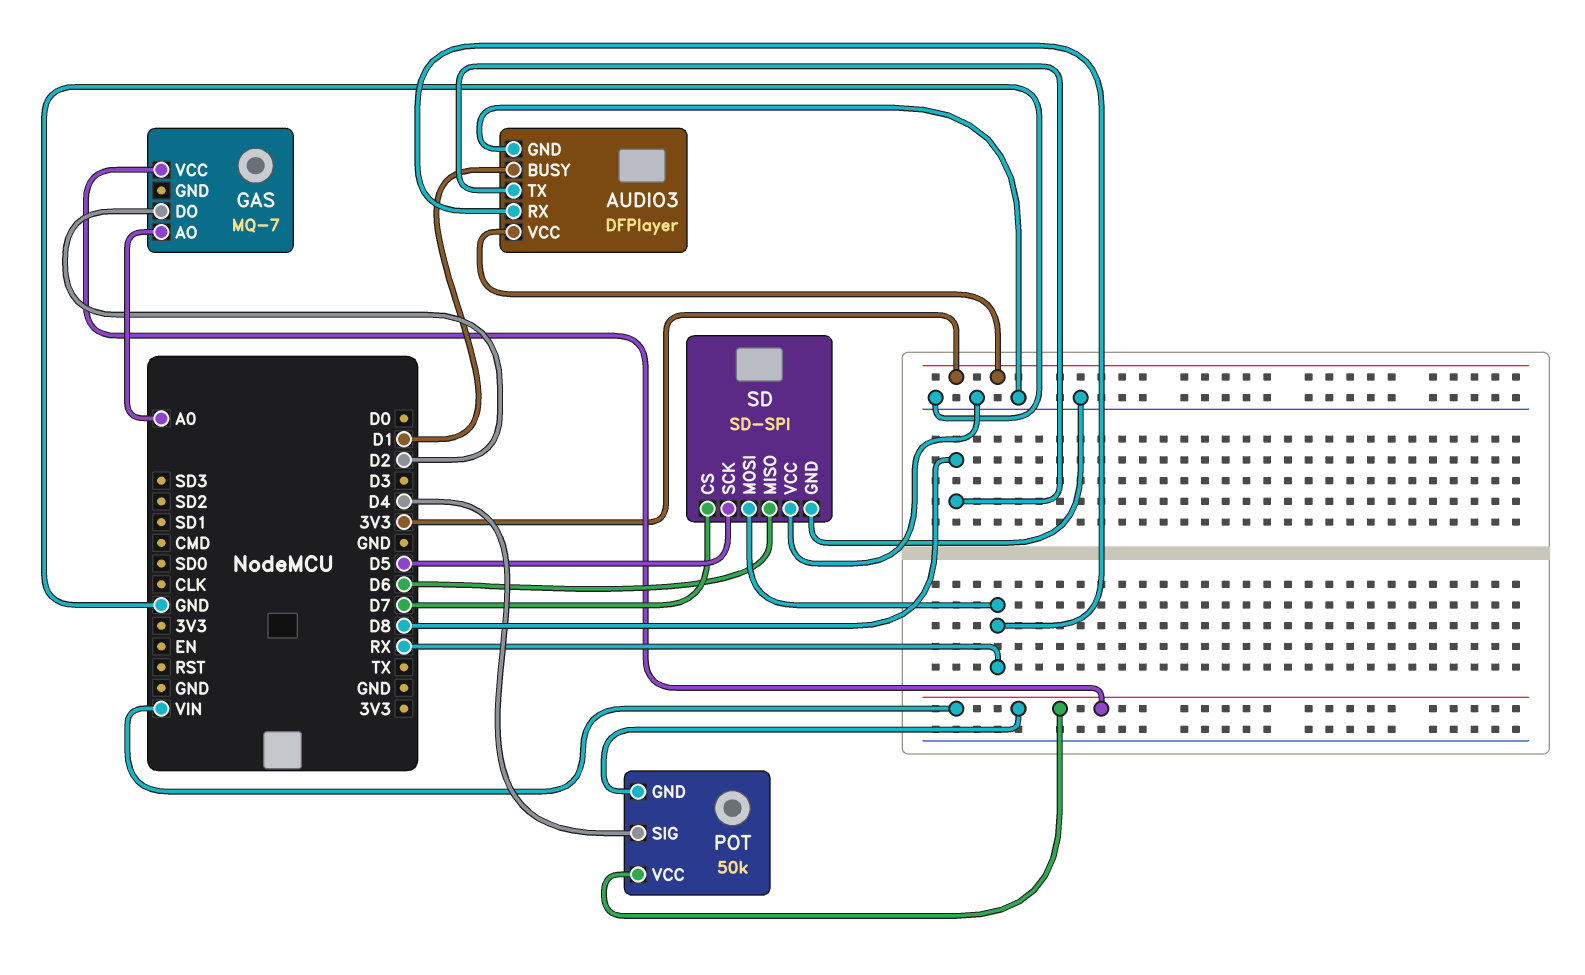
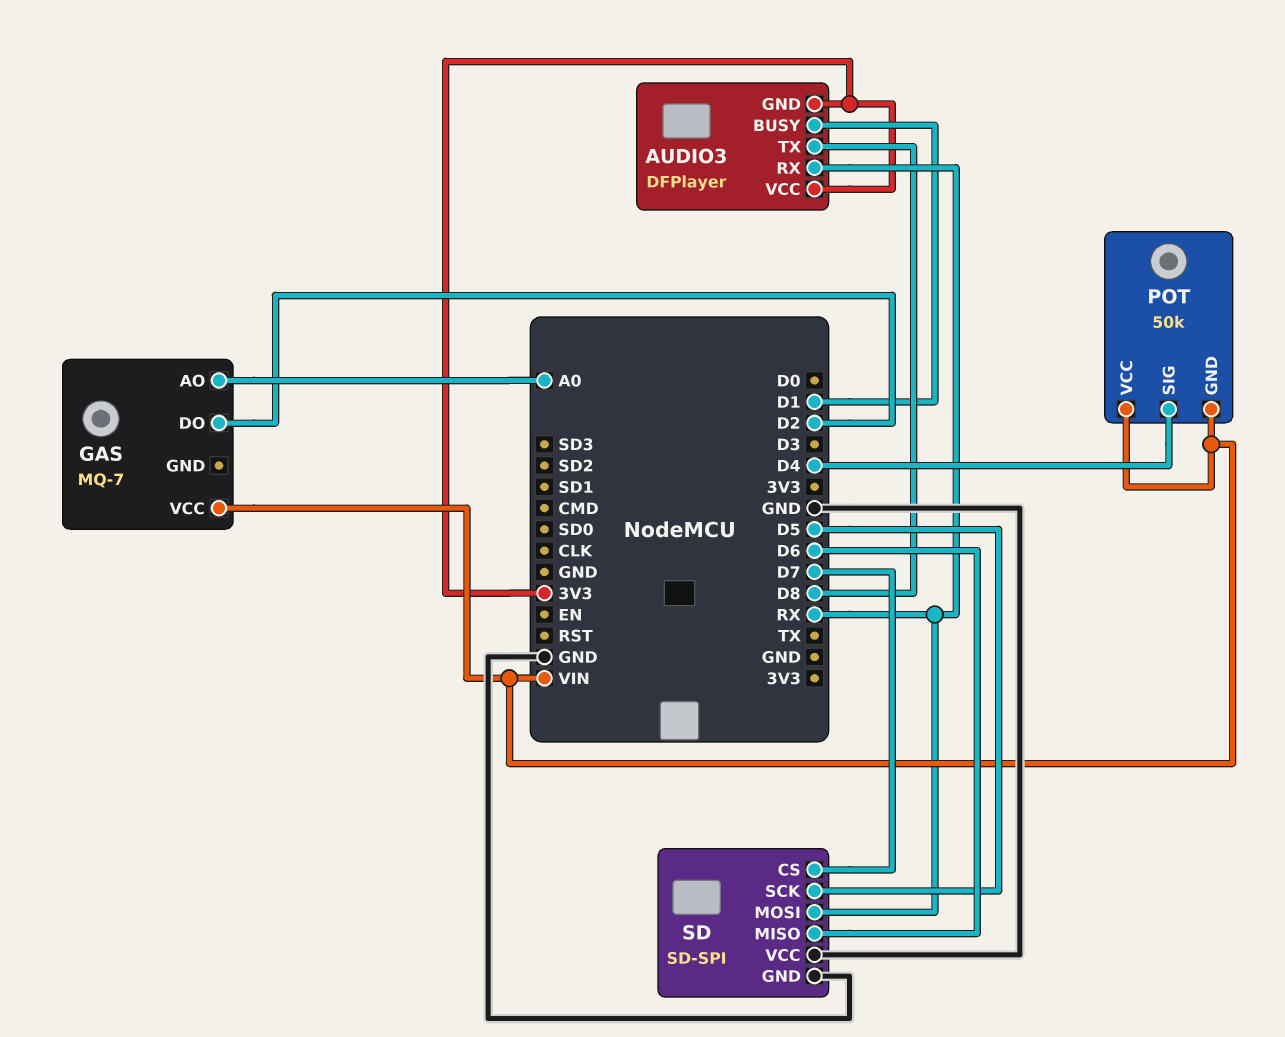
AUDIO3 pin GND: GND -> 3V3

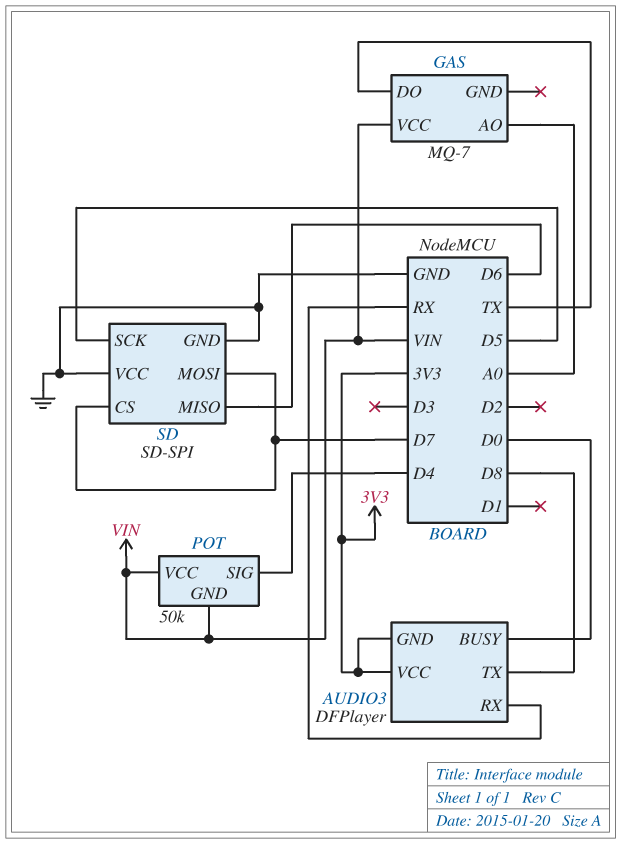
AUDIO3 pin BUSY: D1 -> D0
GAS pin DO: D2 -> TX
SD pin MOSI: RX -> D7

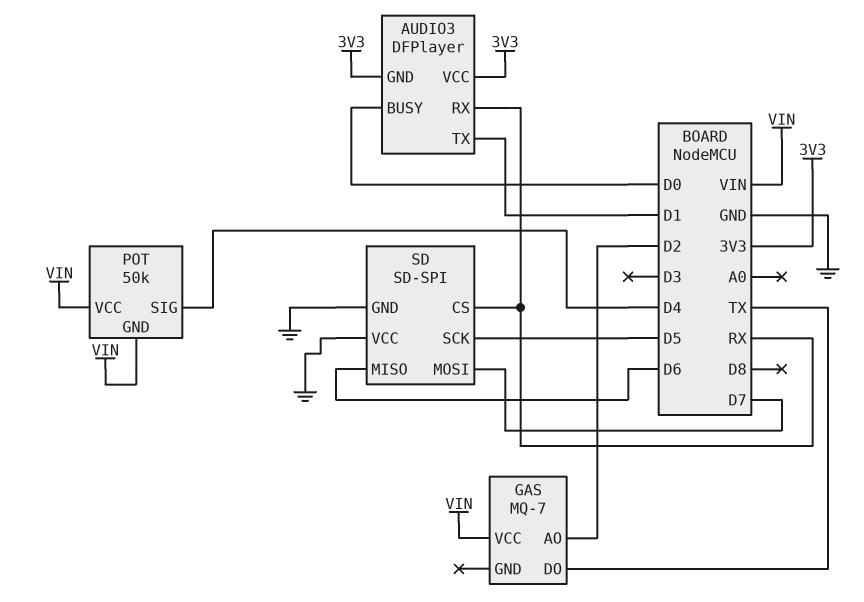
AUDIO3 pin TX: D8 -> D1
GAS pin AO: A0 -> D2
SD pin CS: D7 -> RX

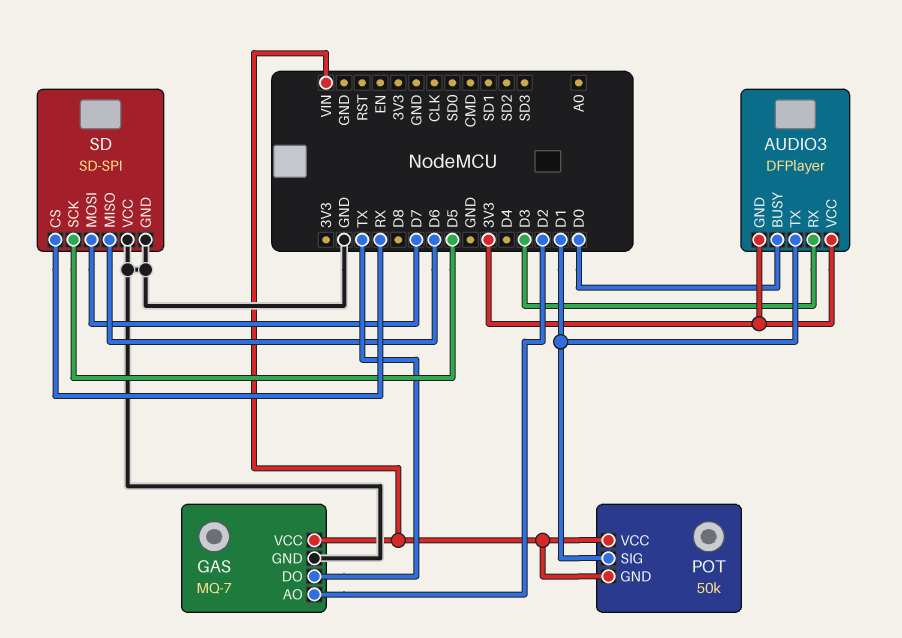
AUDIO3 pin RX: RX -> D3
GAS pin GND: none -> GND
POT pin SIG: D4 -> D1

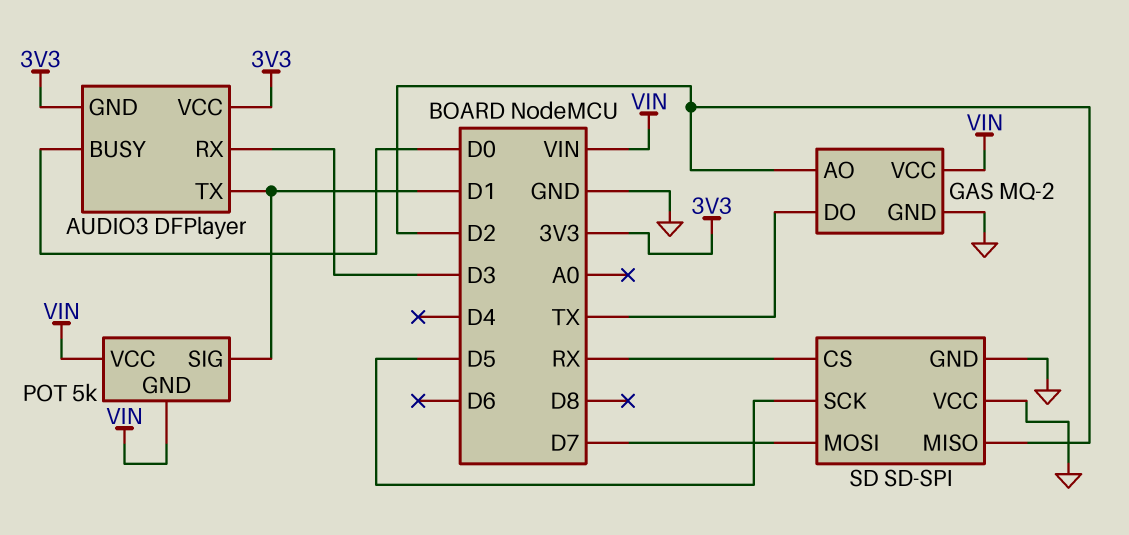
GAS: MQ-7 -> MQ-2
POT: 50k -> 5k
SD pin MISO: D6 -> D2

